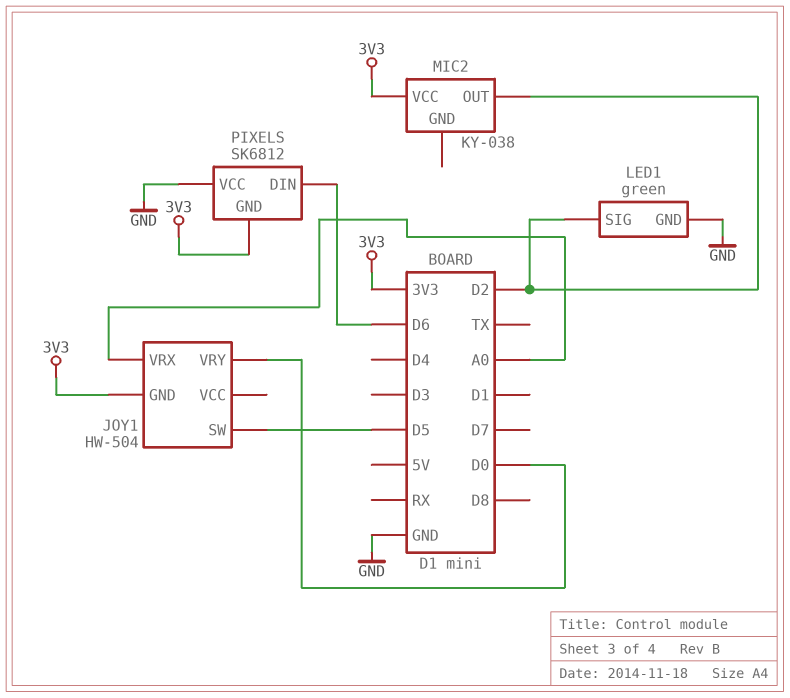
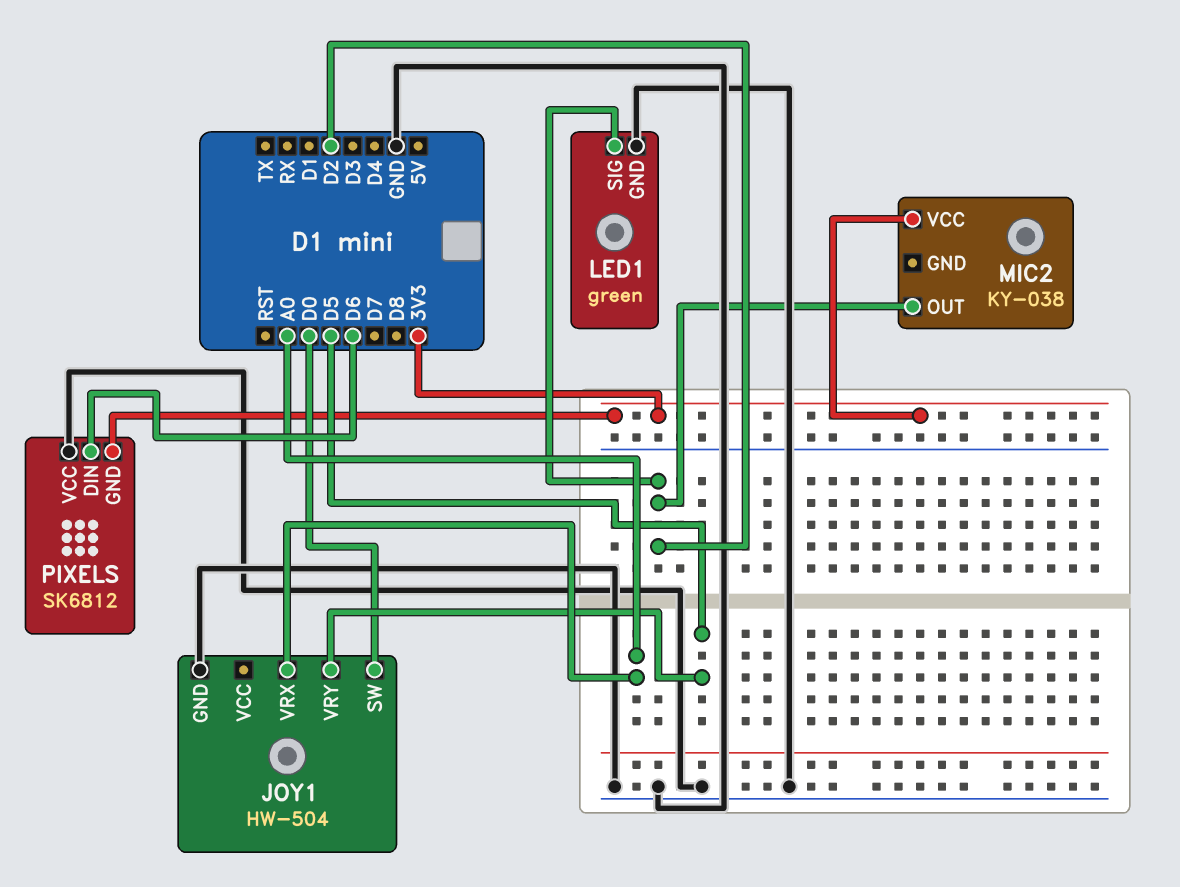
JOY1 pin GND: 3V3 -> GND
JOY1 pin SW: D5 -> D0
JOY1 pin VRY: D0 -> D5

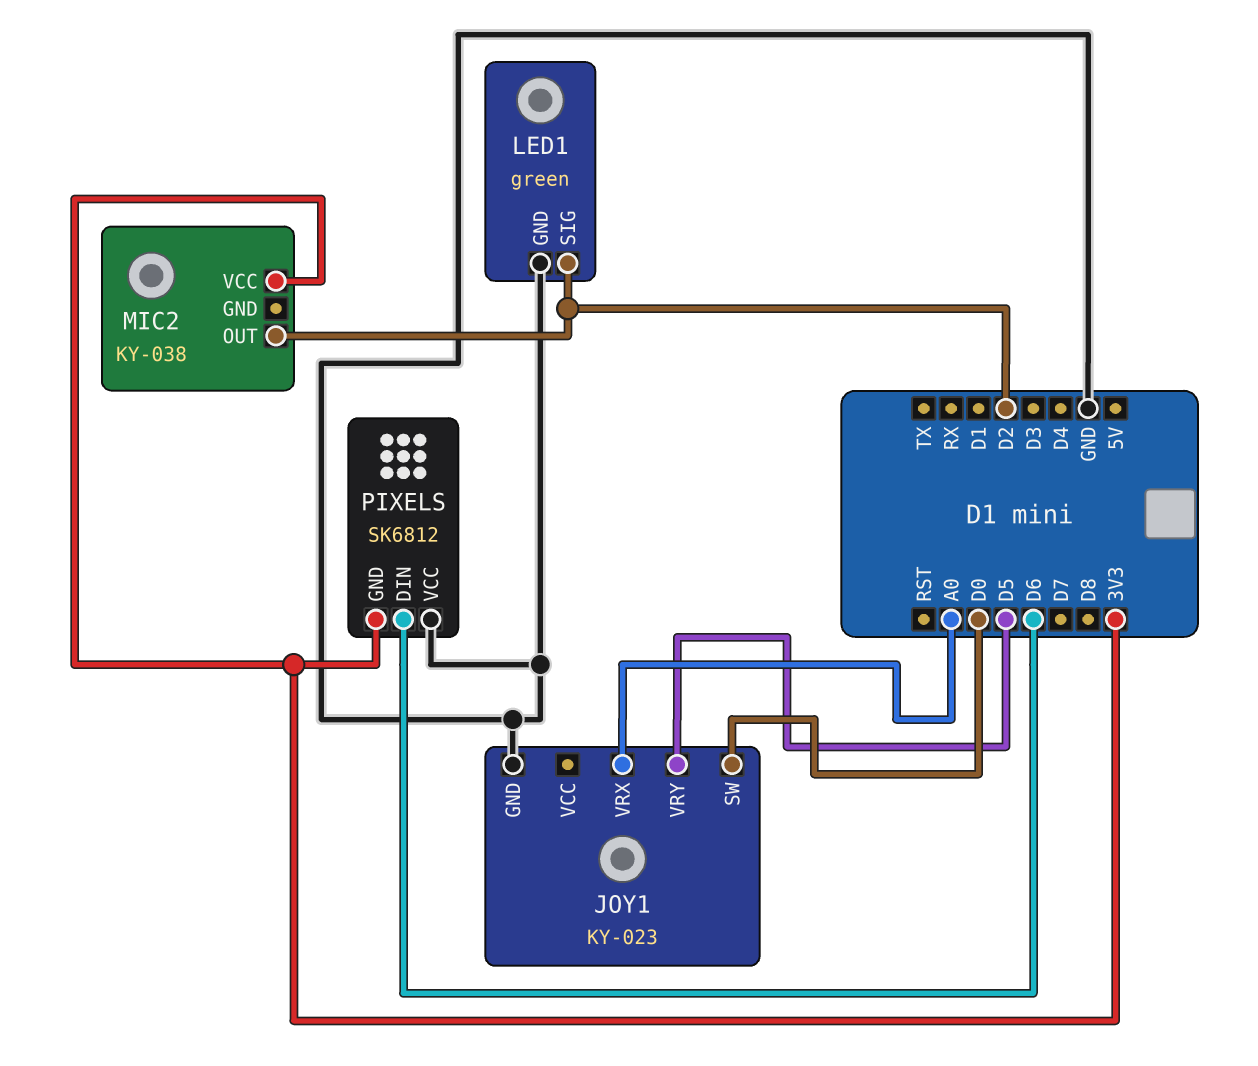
JOY1: HW-504 -> KY-023

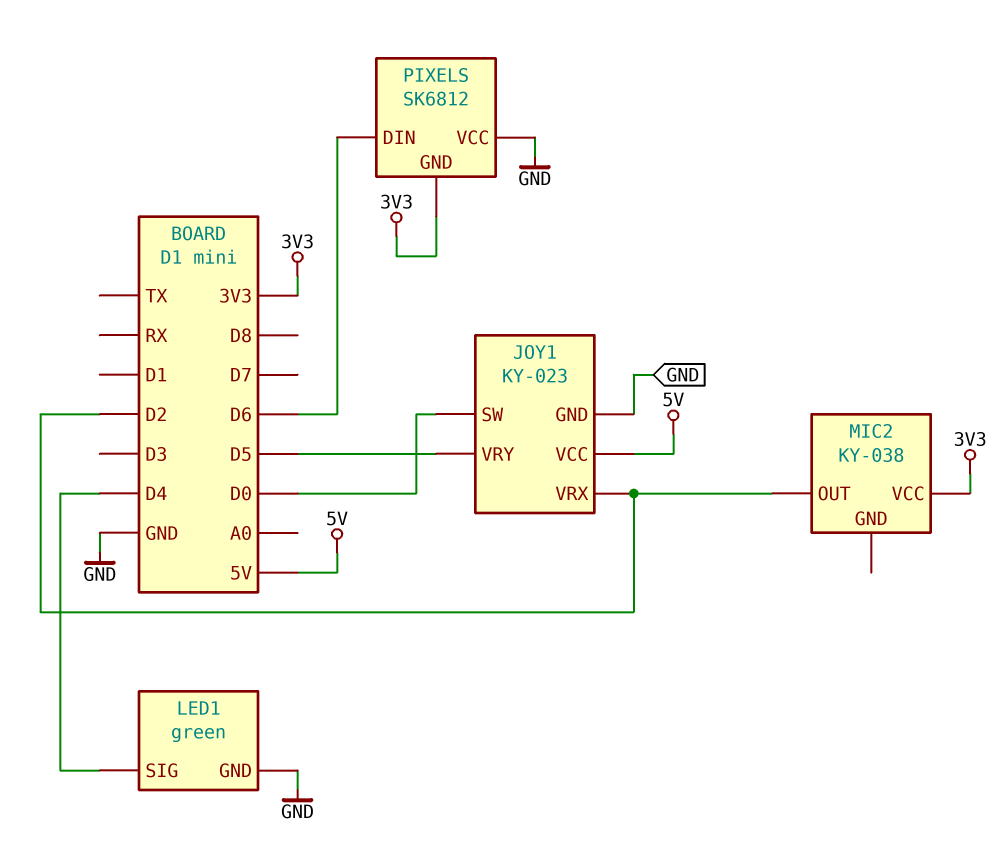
JOY1 pin VCC: none -> 5V
JOY1 pin VRX: A0 -> D2
LED1 pin SIG: D2 -> D4

